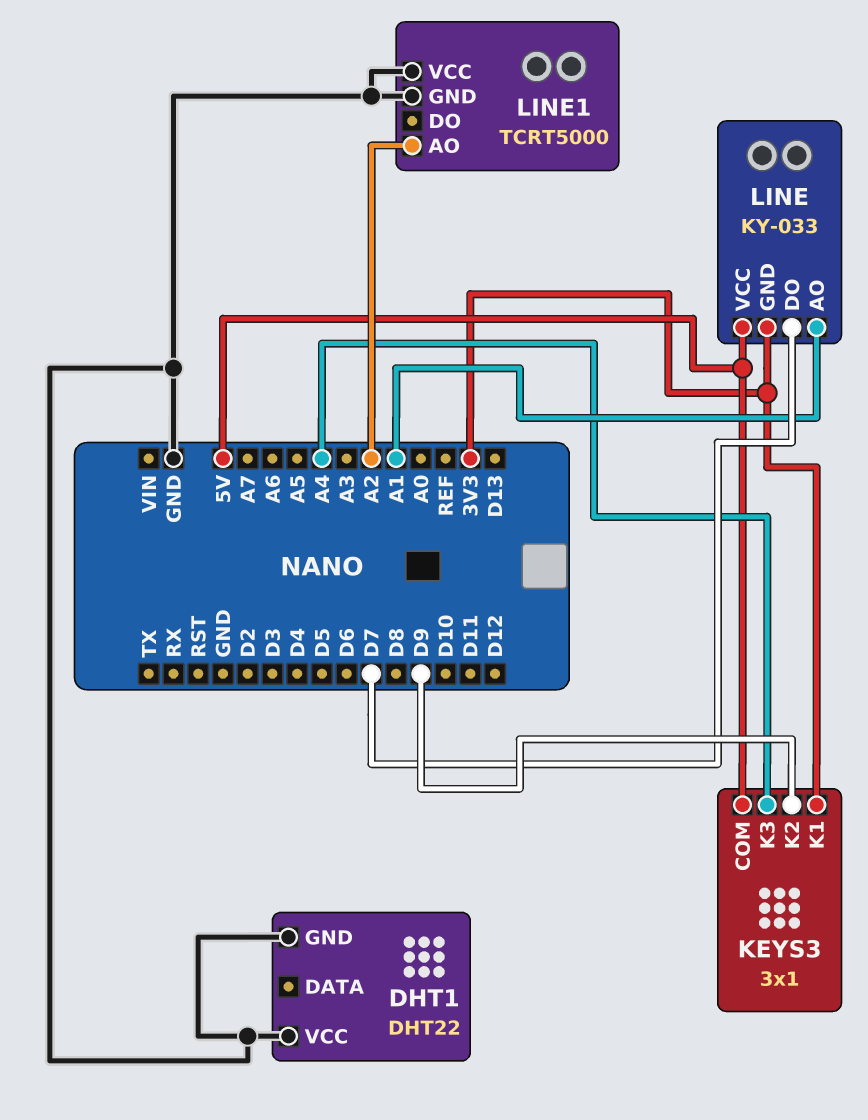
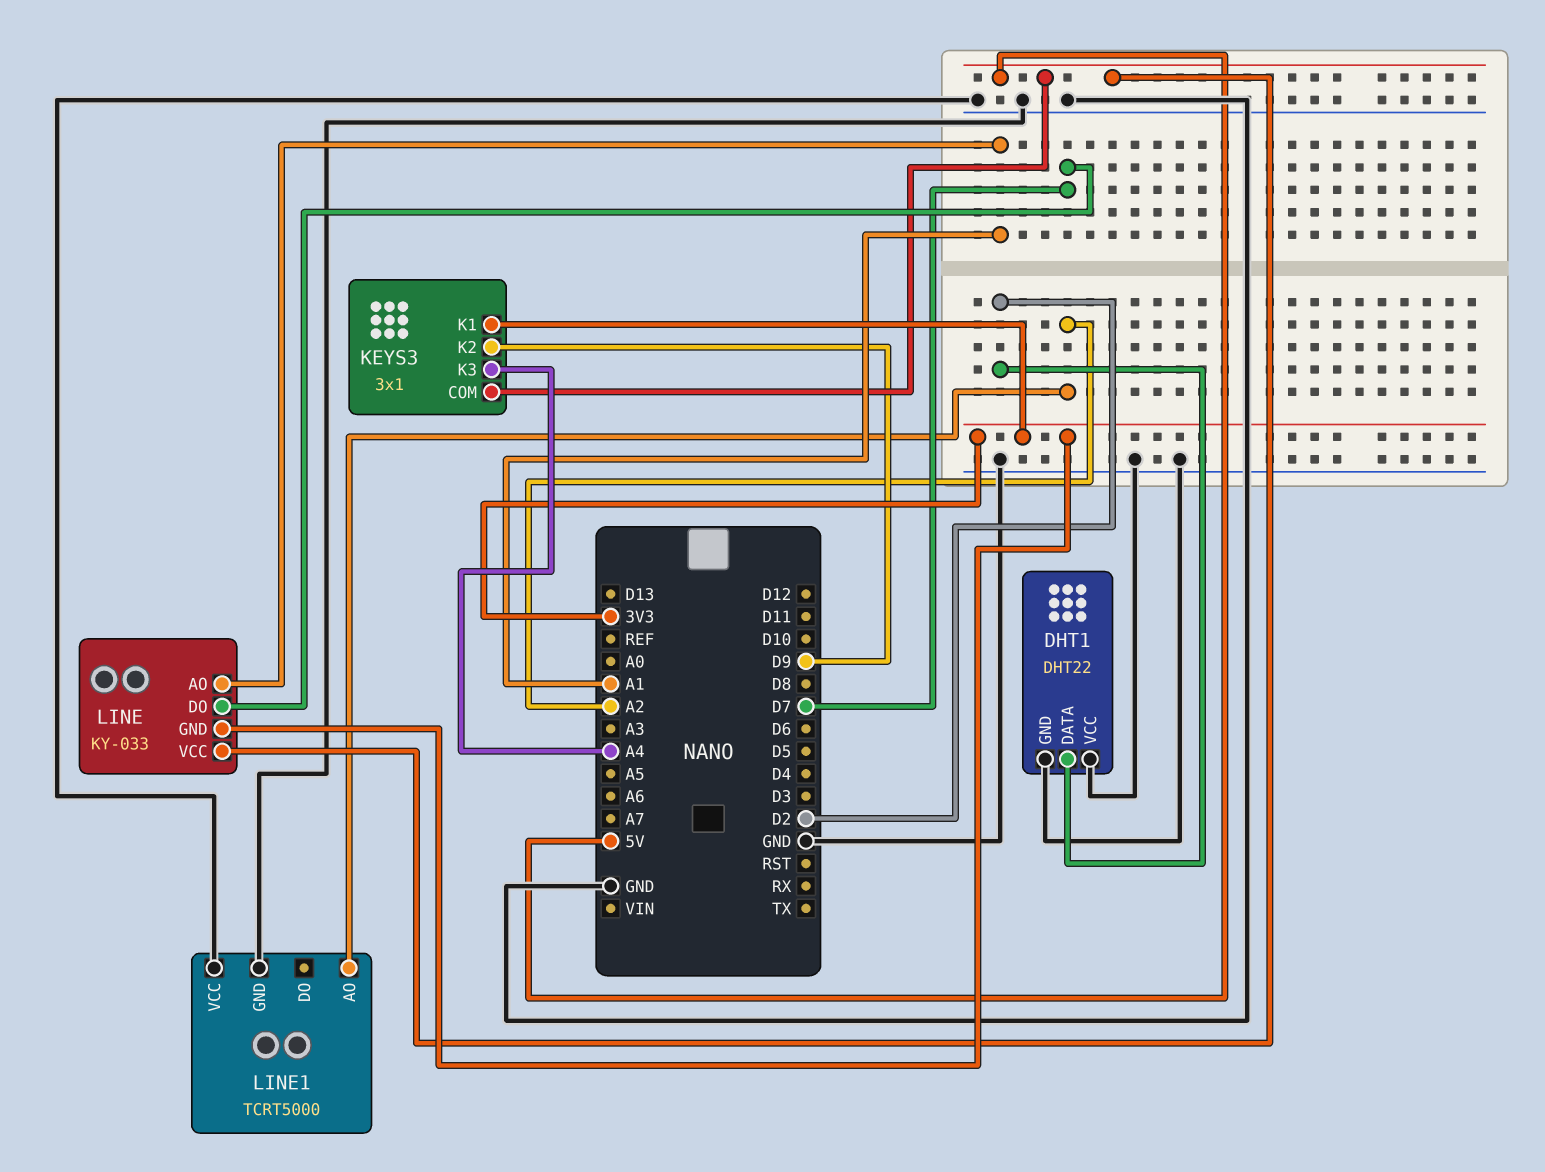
DHT1 pin DATA: none -> D2

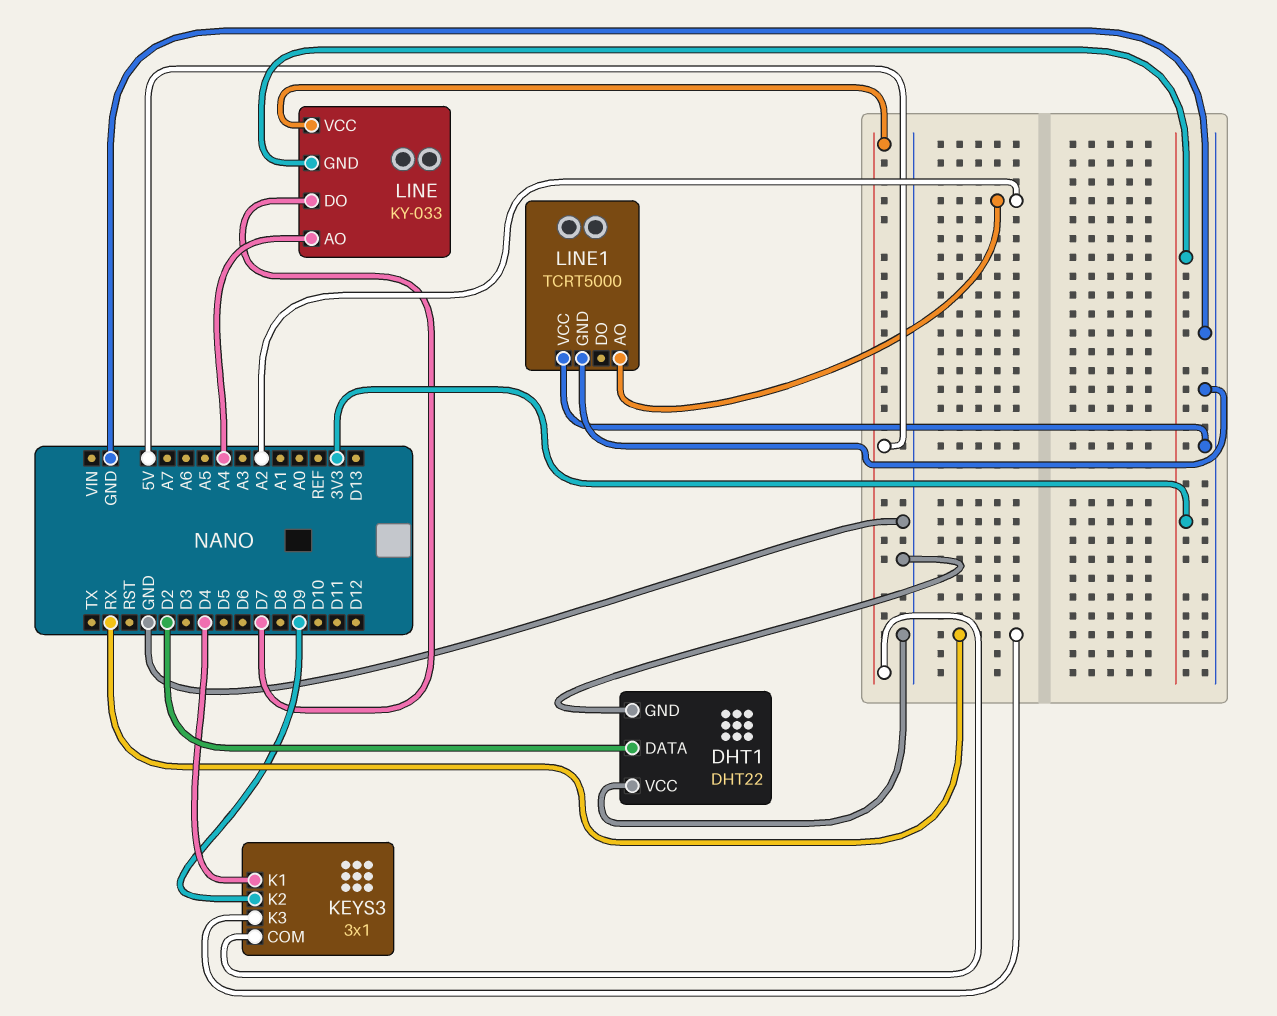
KEYS3 pin K1: 3V3 -> D4
KEYS3 pin K3: A4 -> RX
LINE pin AO: A1 -> A4

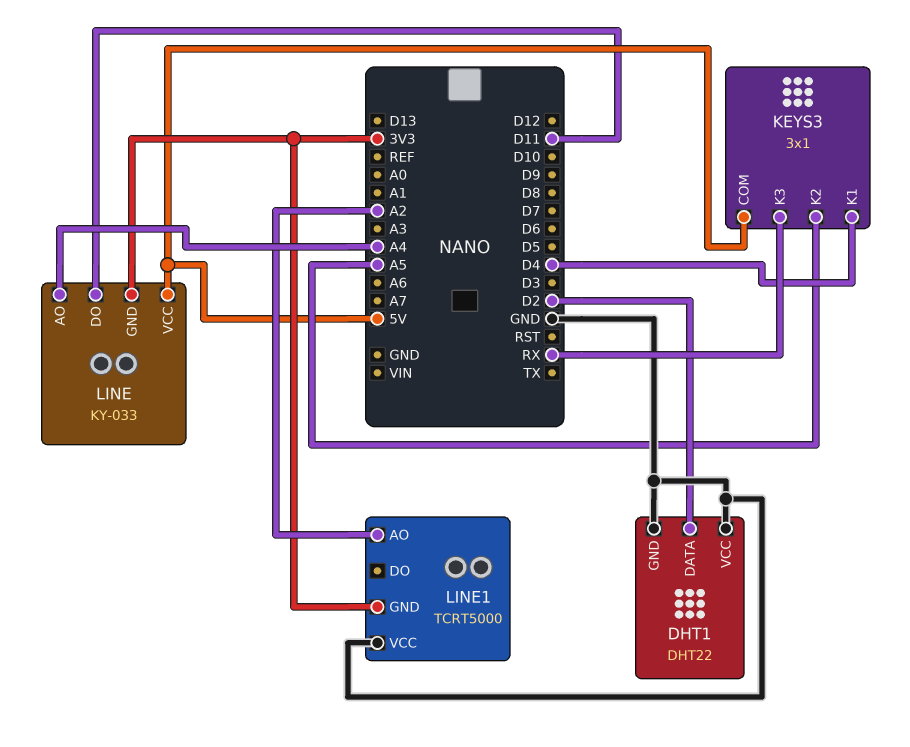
KEYS3 pin K2: D9 -> A5
LINE pin DO: D7 -> D11
LINE1 pin GND: GND -> 3V3

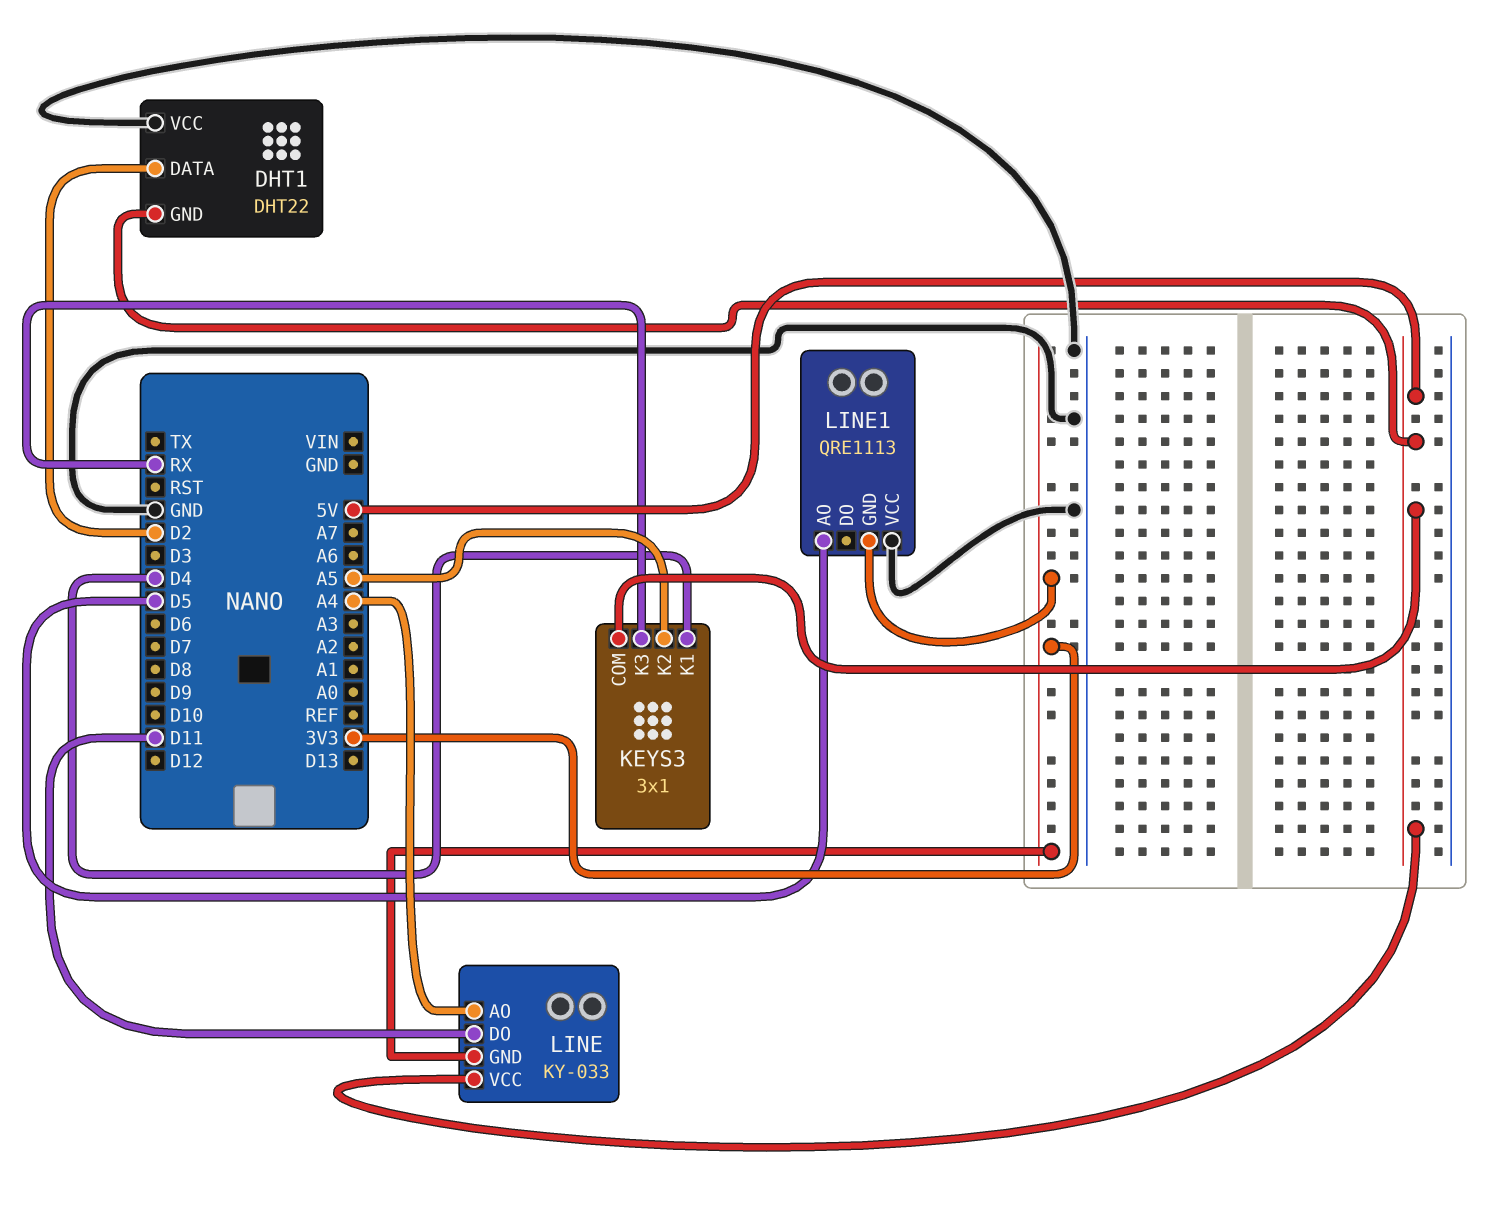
DHT1 pin GND: GND -> 5V
LINE1: TCRT5000 -> QRE1113
LINE1 pin AO: A2 -> D5

